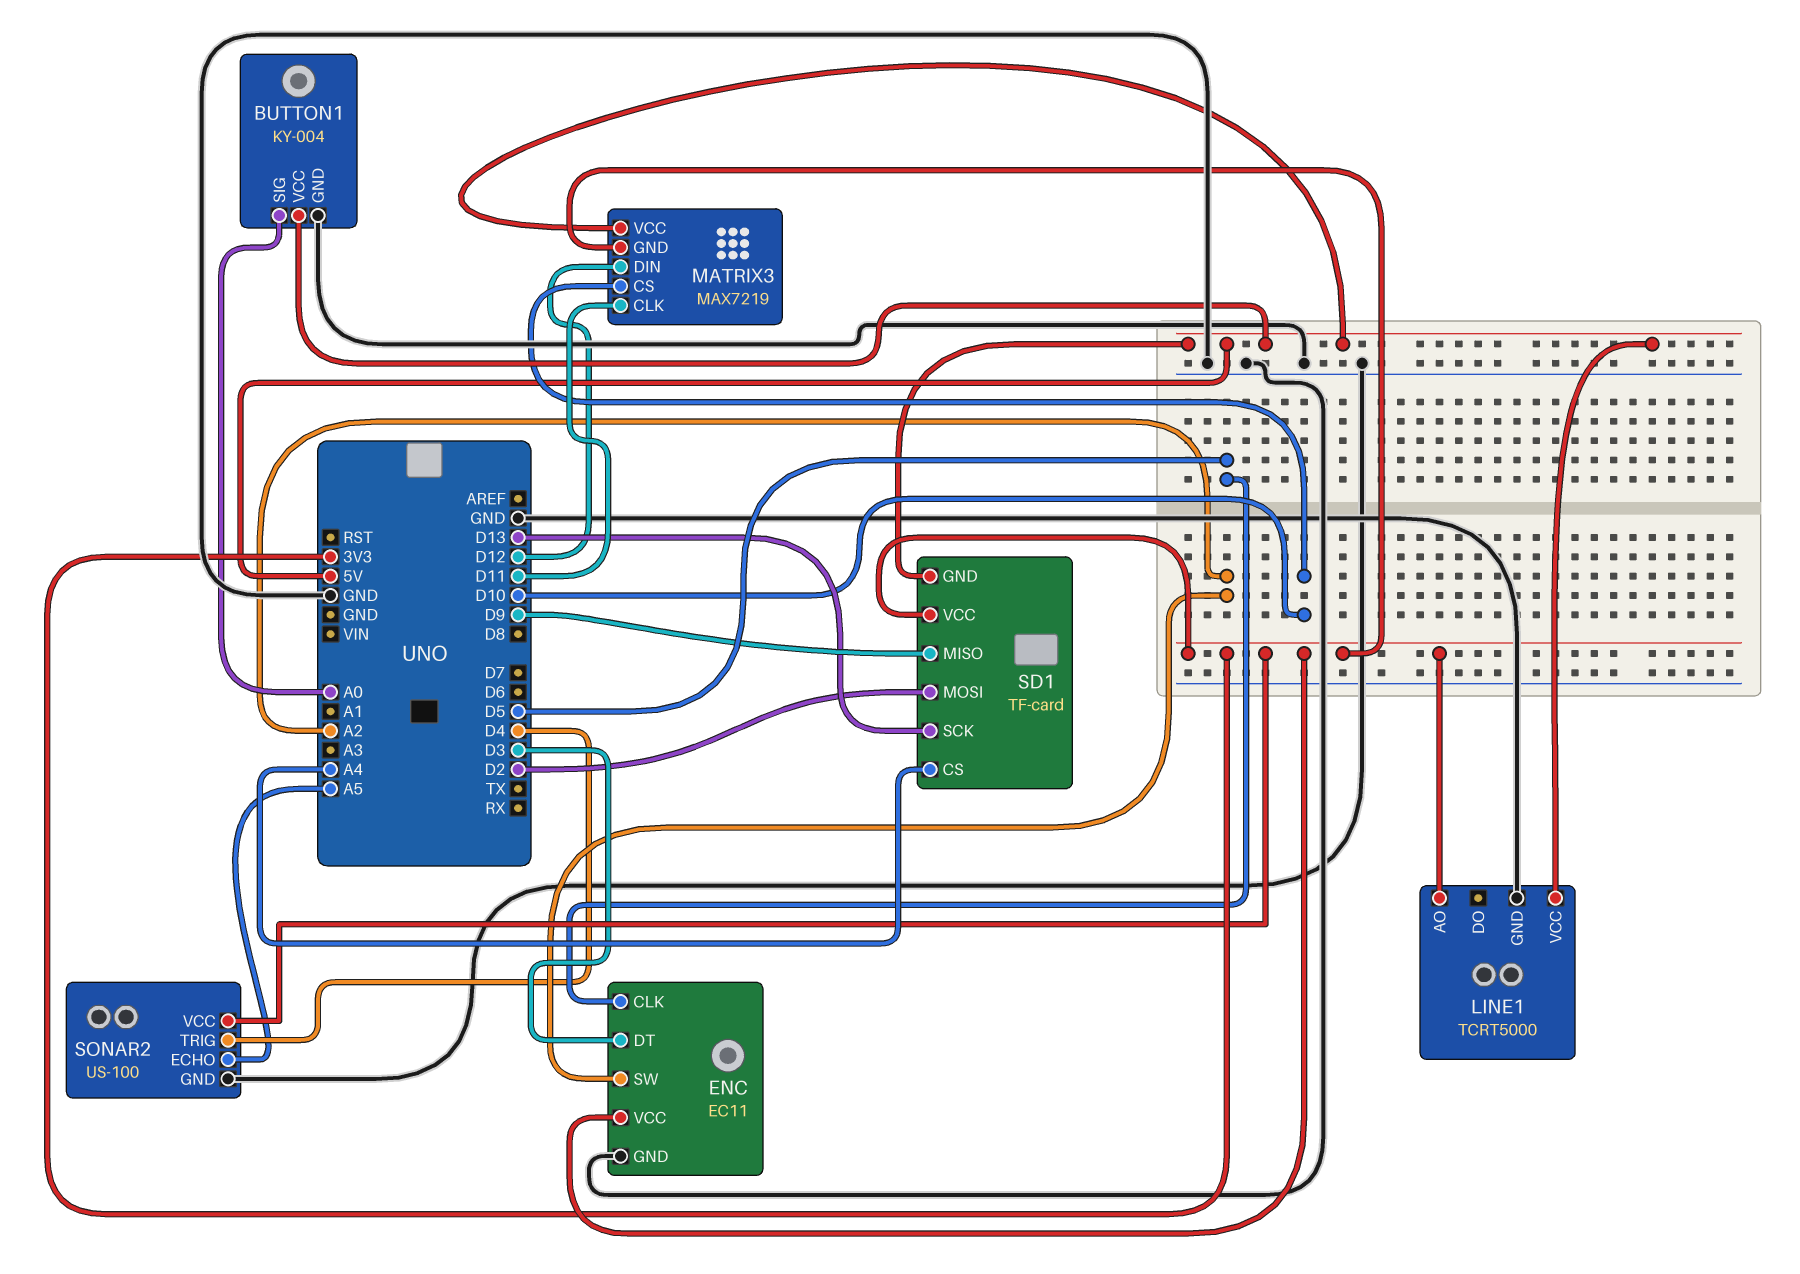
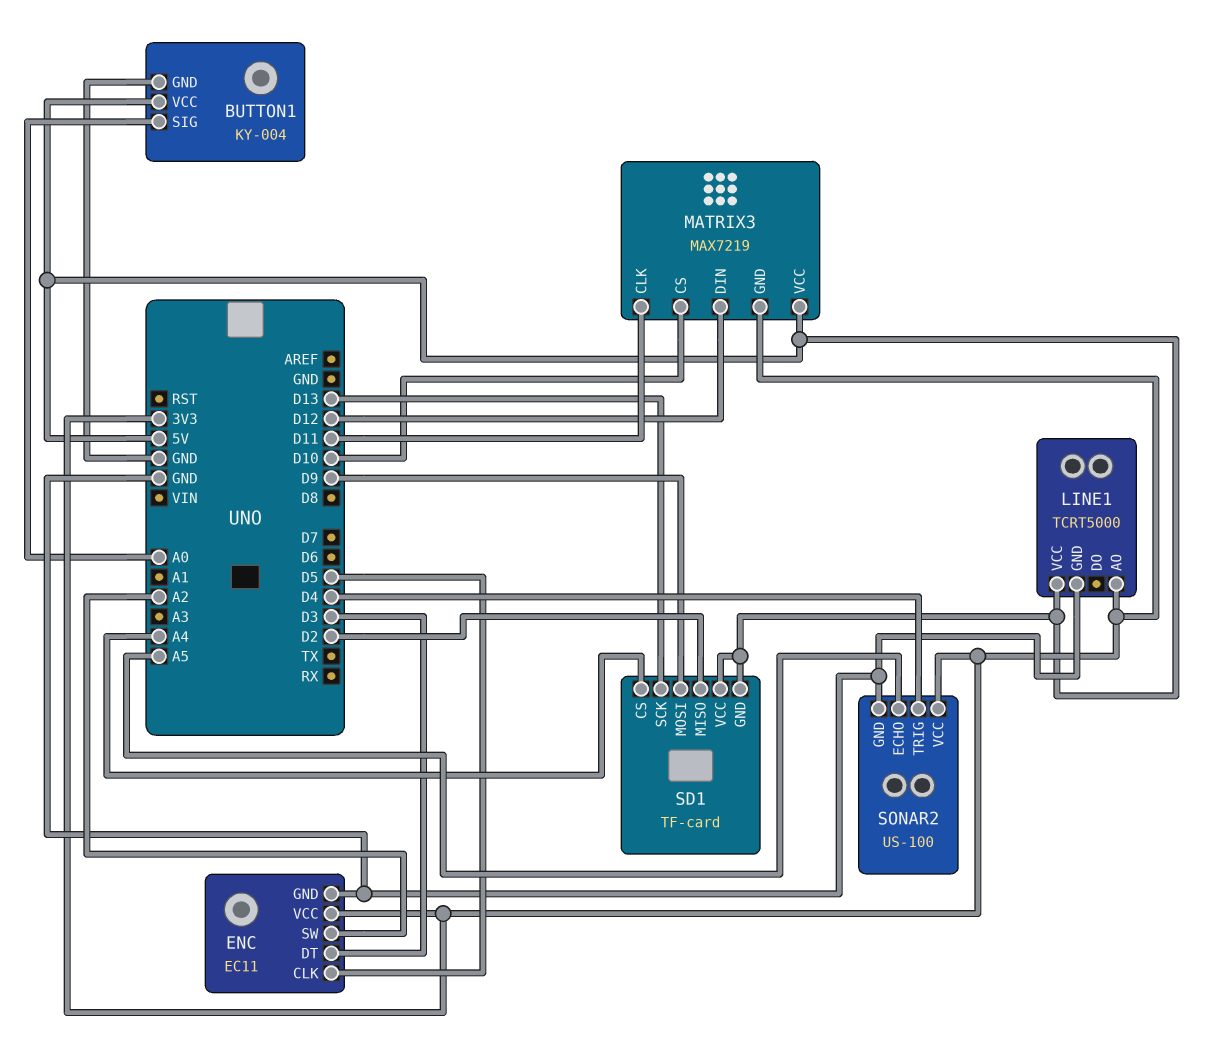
SD1 pin MISO: D9 -> D2
SD1 pin MOSI: D2 -> D9
SD1 pin VCC: 3V3 -> 5V

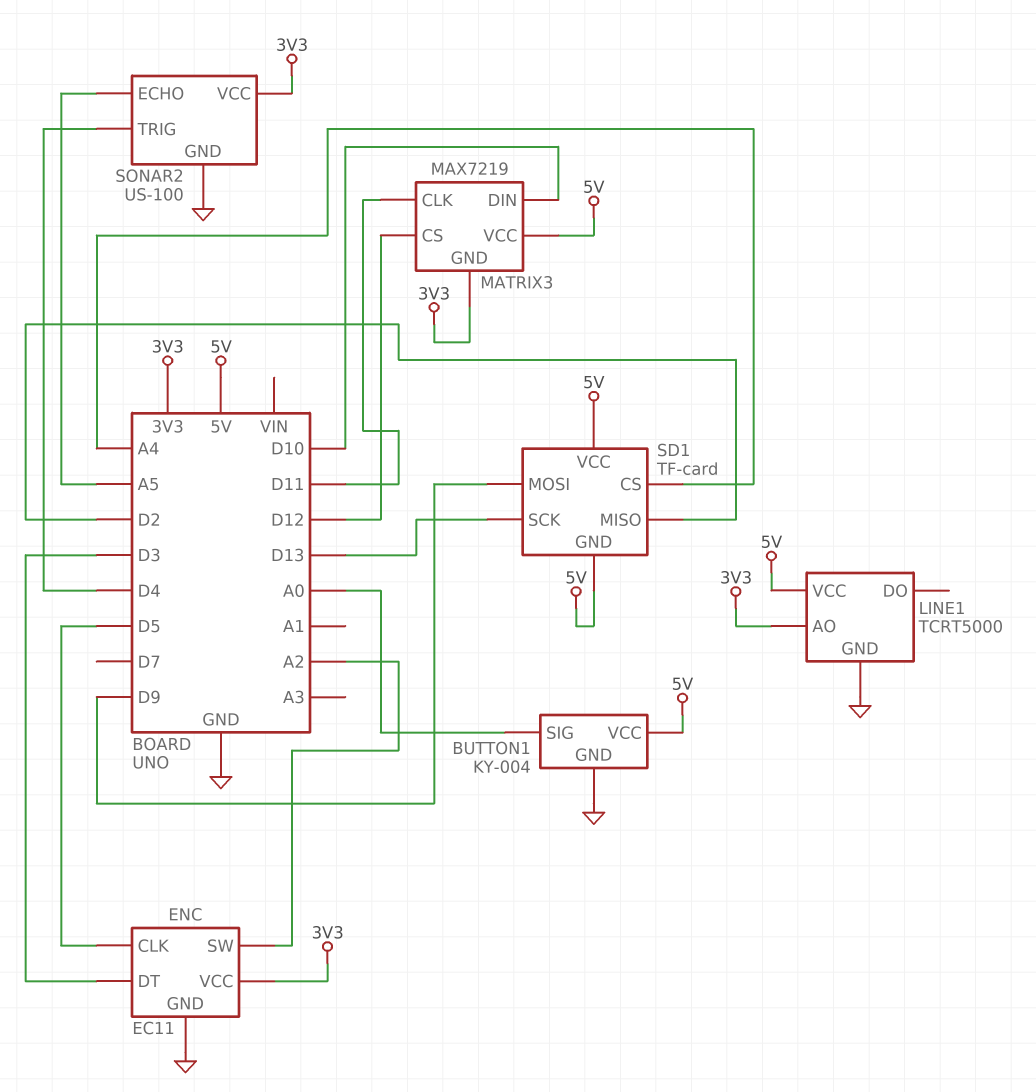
MATRIX3 pin CS: D10 -> D12
MATRIX3 pin DIN: D12 -> D10

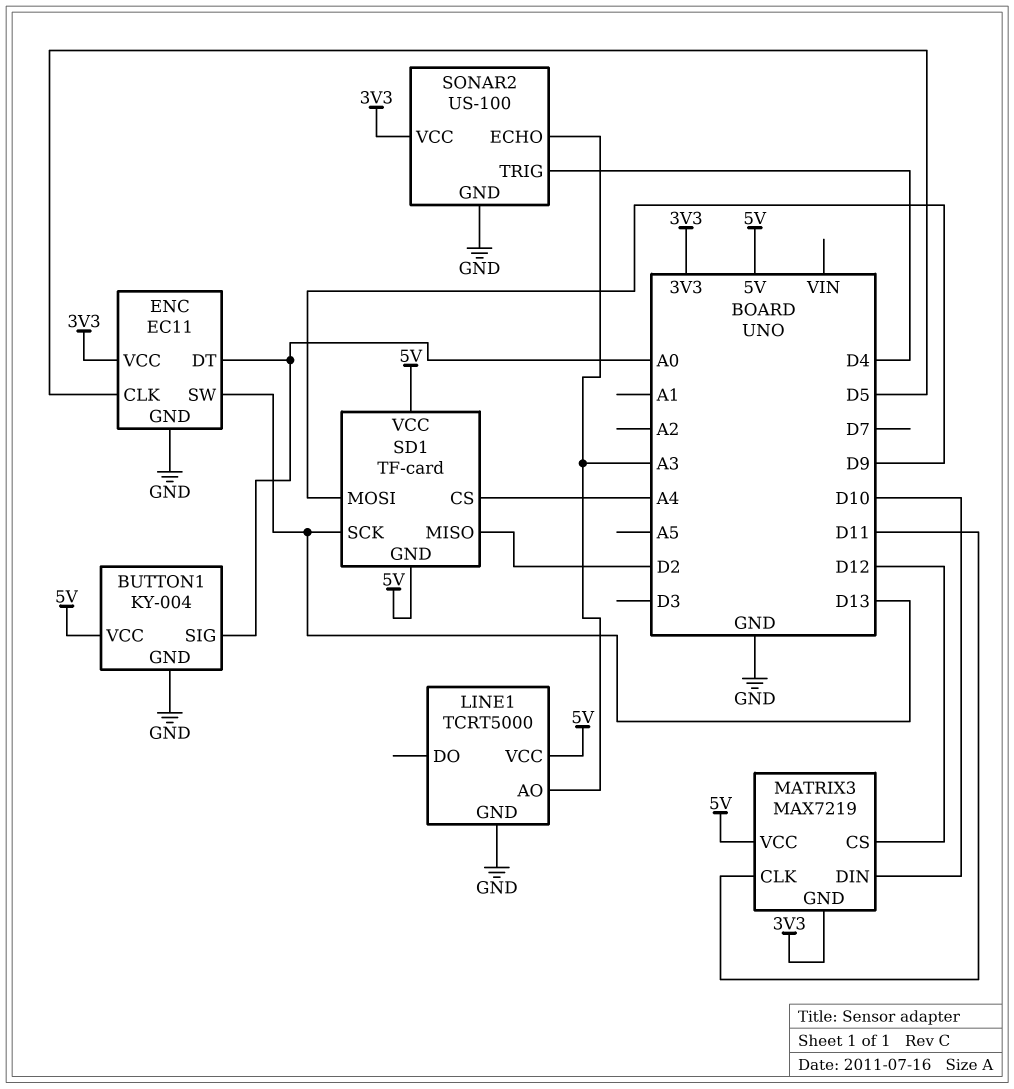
ENC pin DT: D3 -> A0
ENC pin SW: A2 -> D13
LINE1 pin AO: 3V3 -> A3
SONAR2 pin ECHO: A5 -> A3

